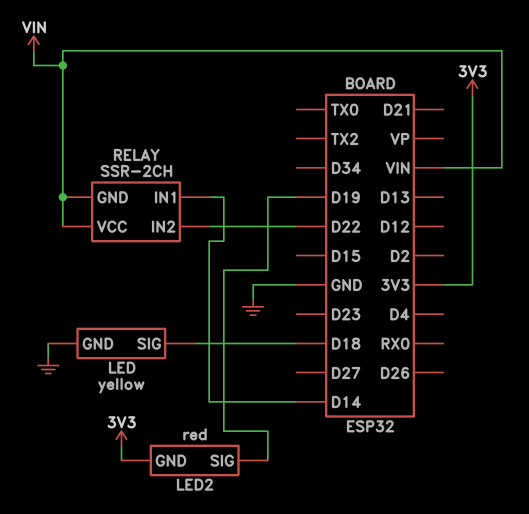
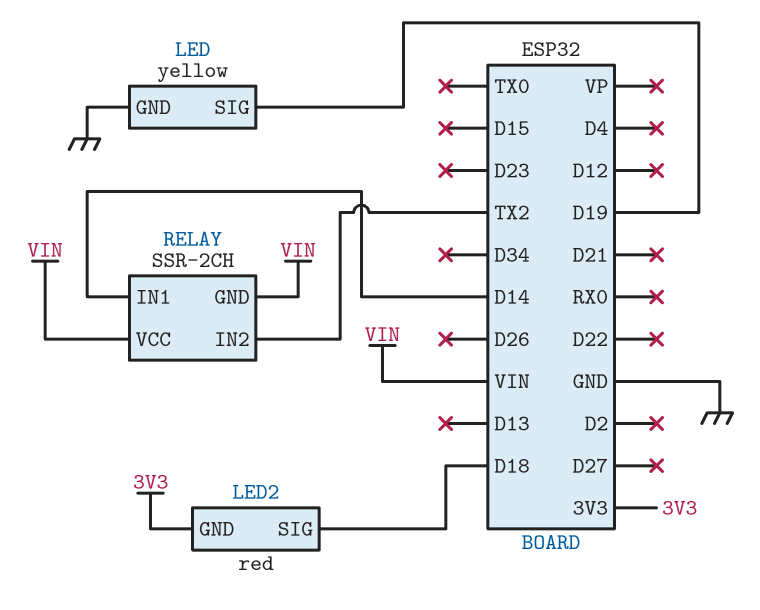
LED pin SIG: D18 -> D19
LED2 pin SIG: D19 -> D18
RELAY pin IN2: D22 -> TX2

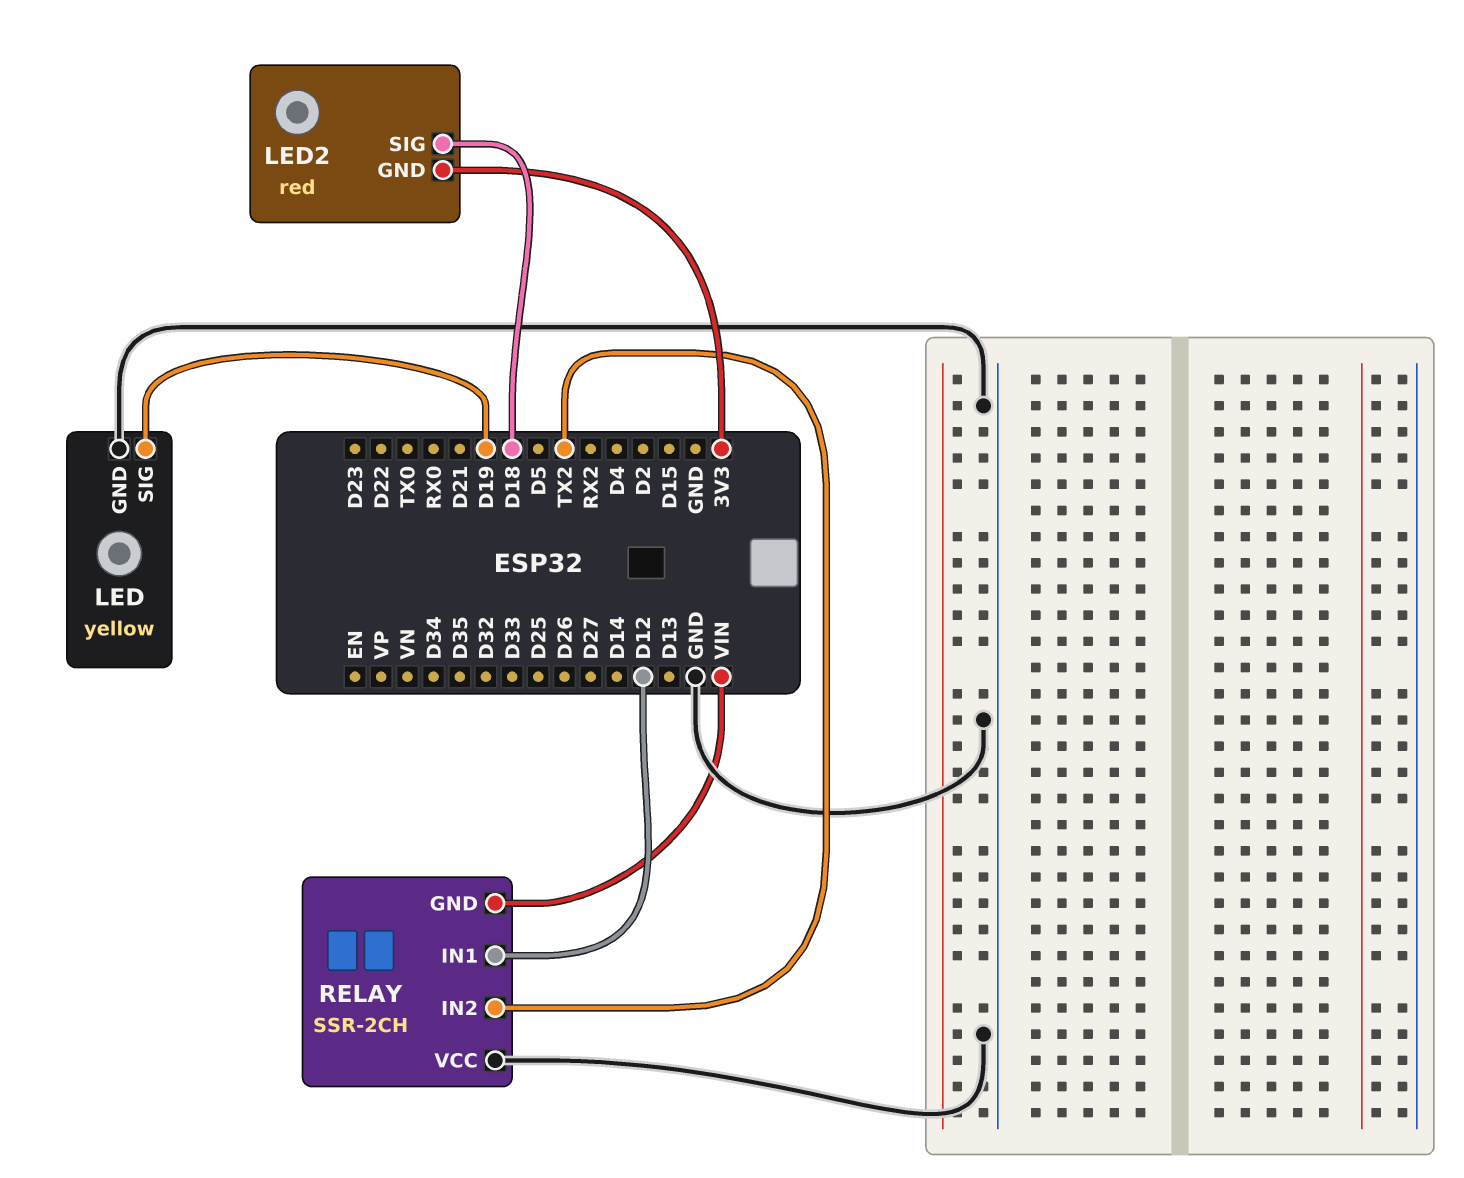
RELAY pin IN1: D14 -> D12
RELAY pin VCC: VIN -> GND

